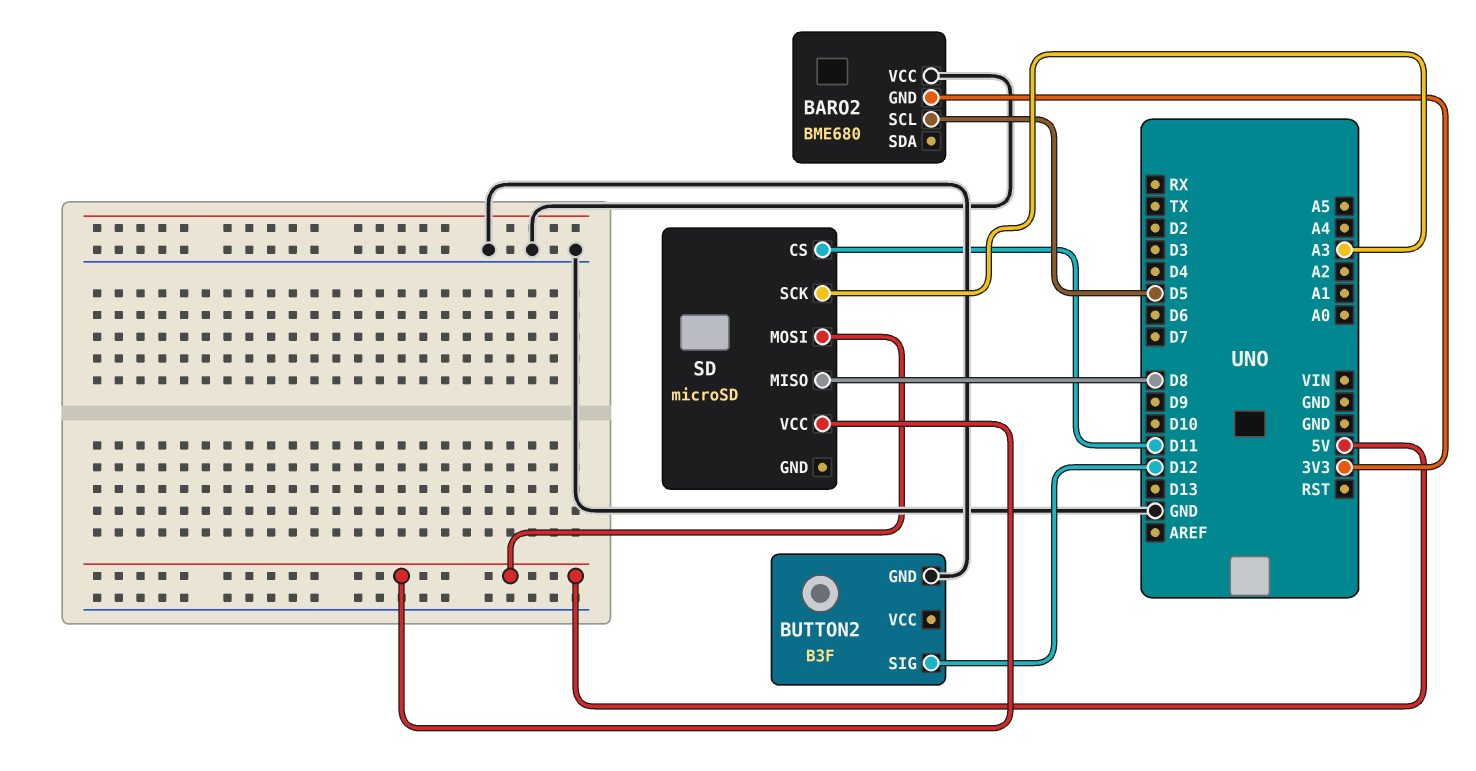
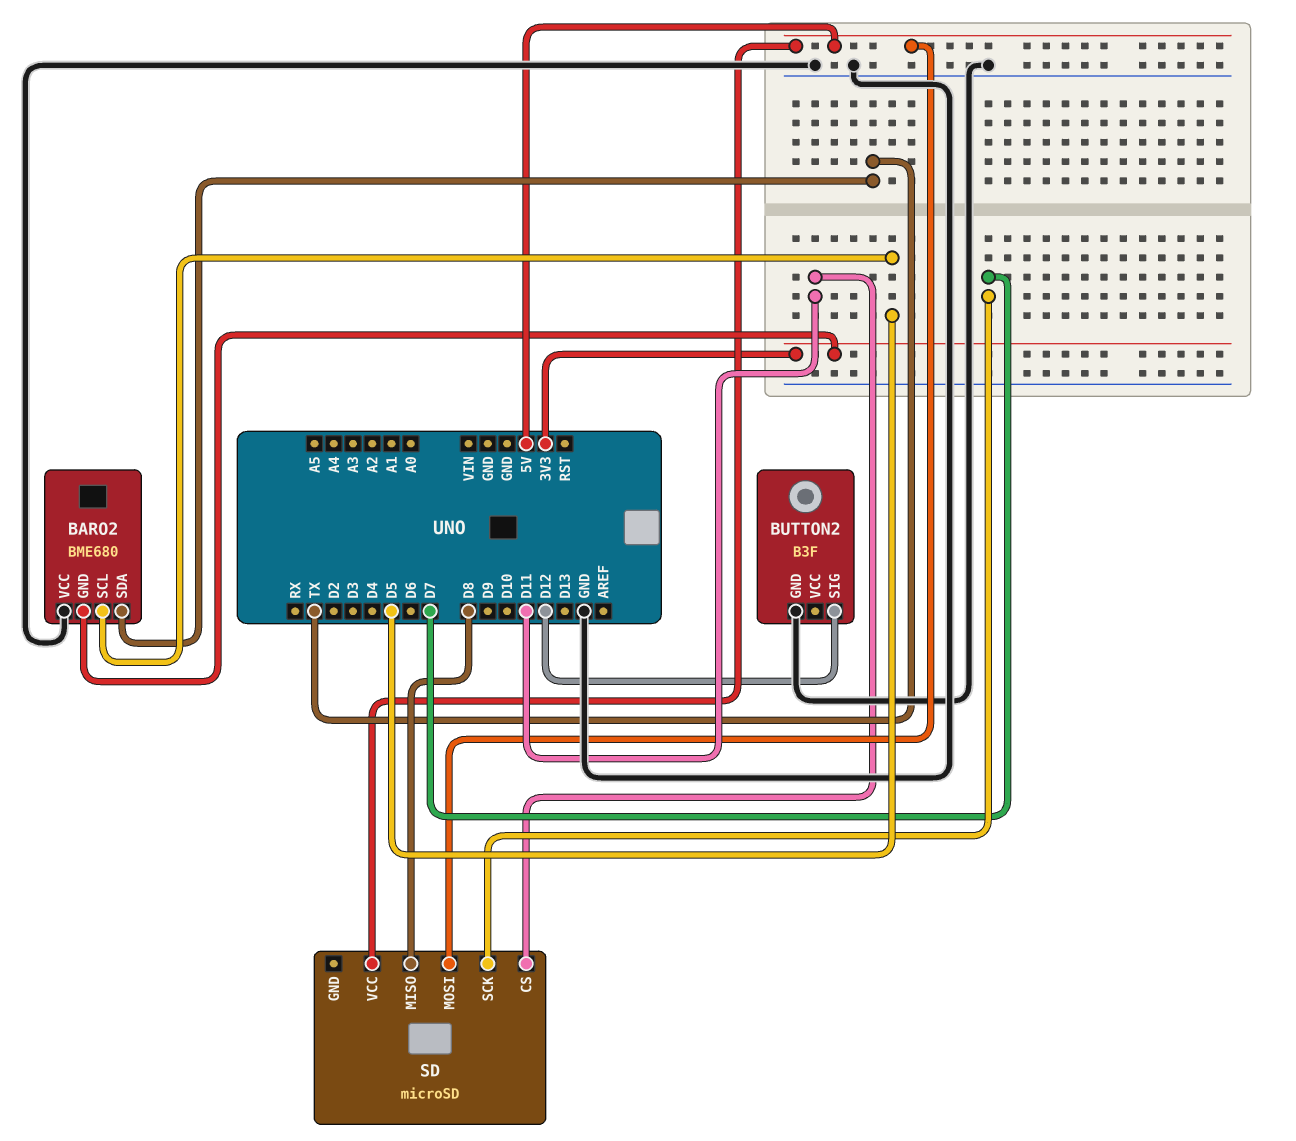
BARO2 pin SDA: none -> TX
SD pin SCK: A3 -> D7

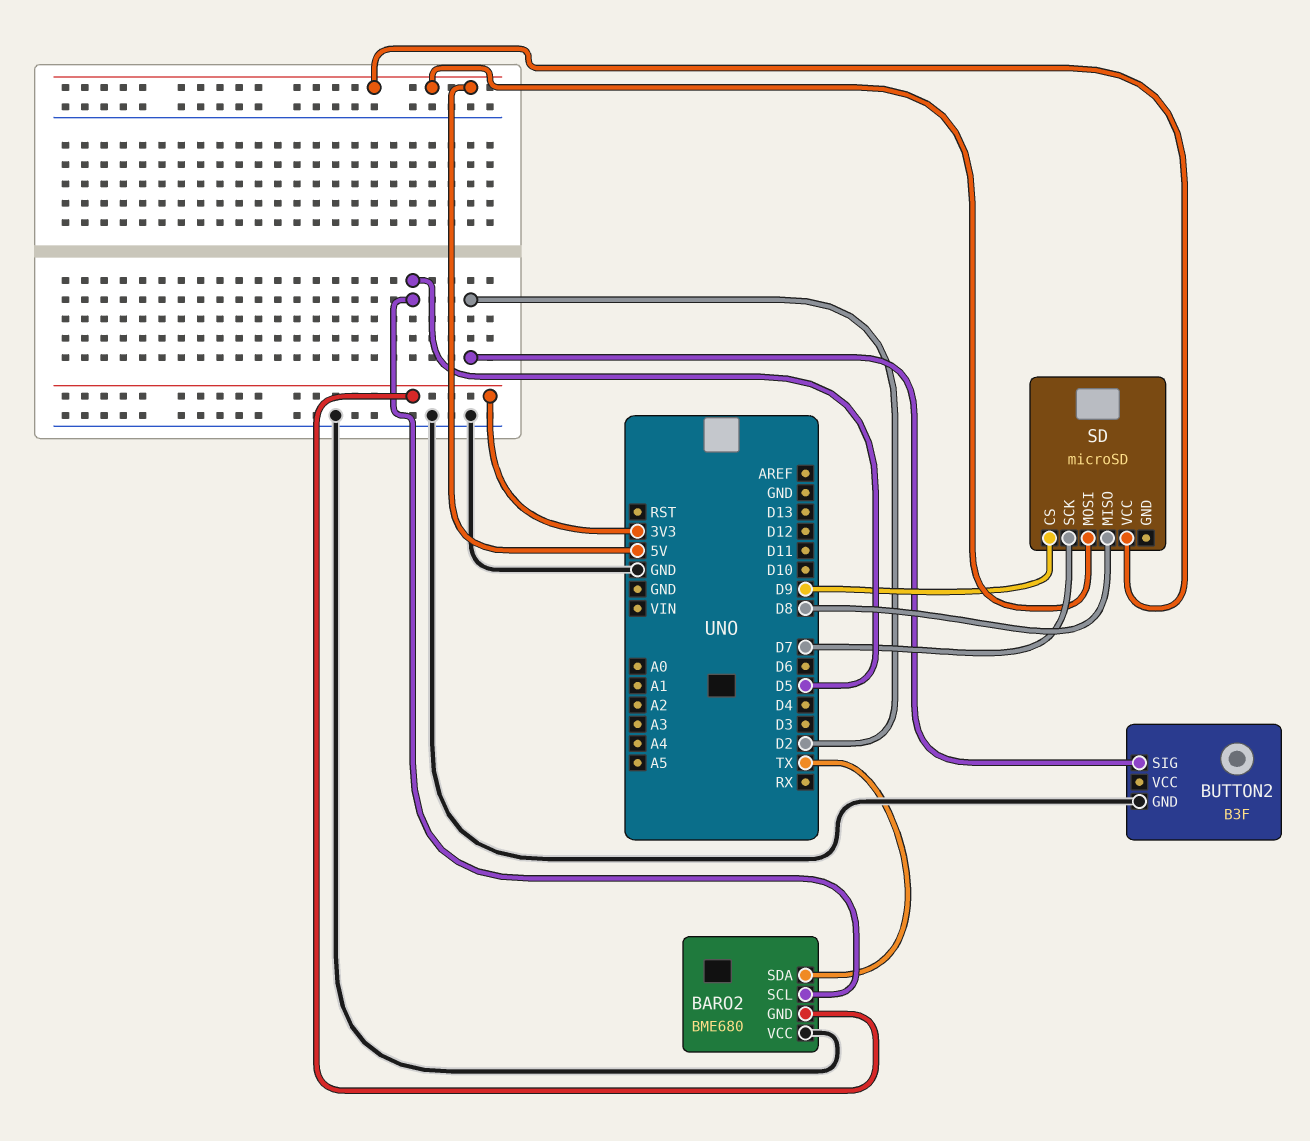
BUTTON2 pin SIG: D12 -> D2
SD pin CS: D11 -> D9

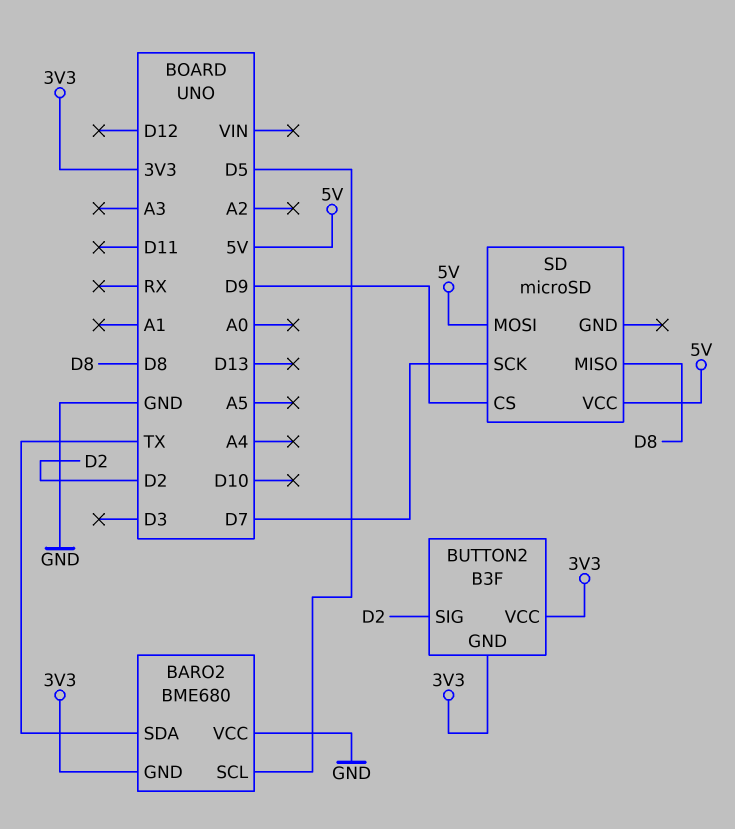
BUTTON2 pin GND: GND -> 3V3
BUTTON2 pin VCC: none -> 3V3

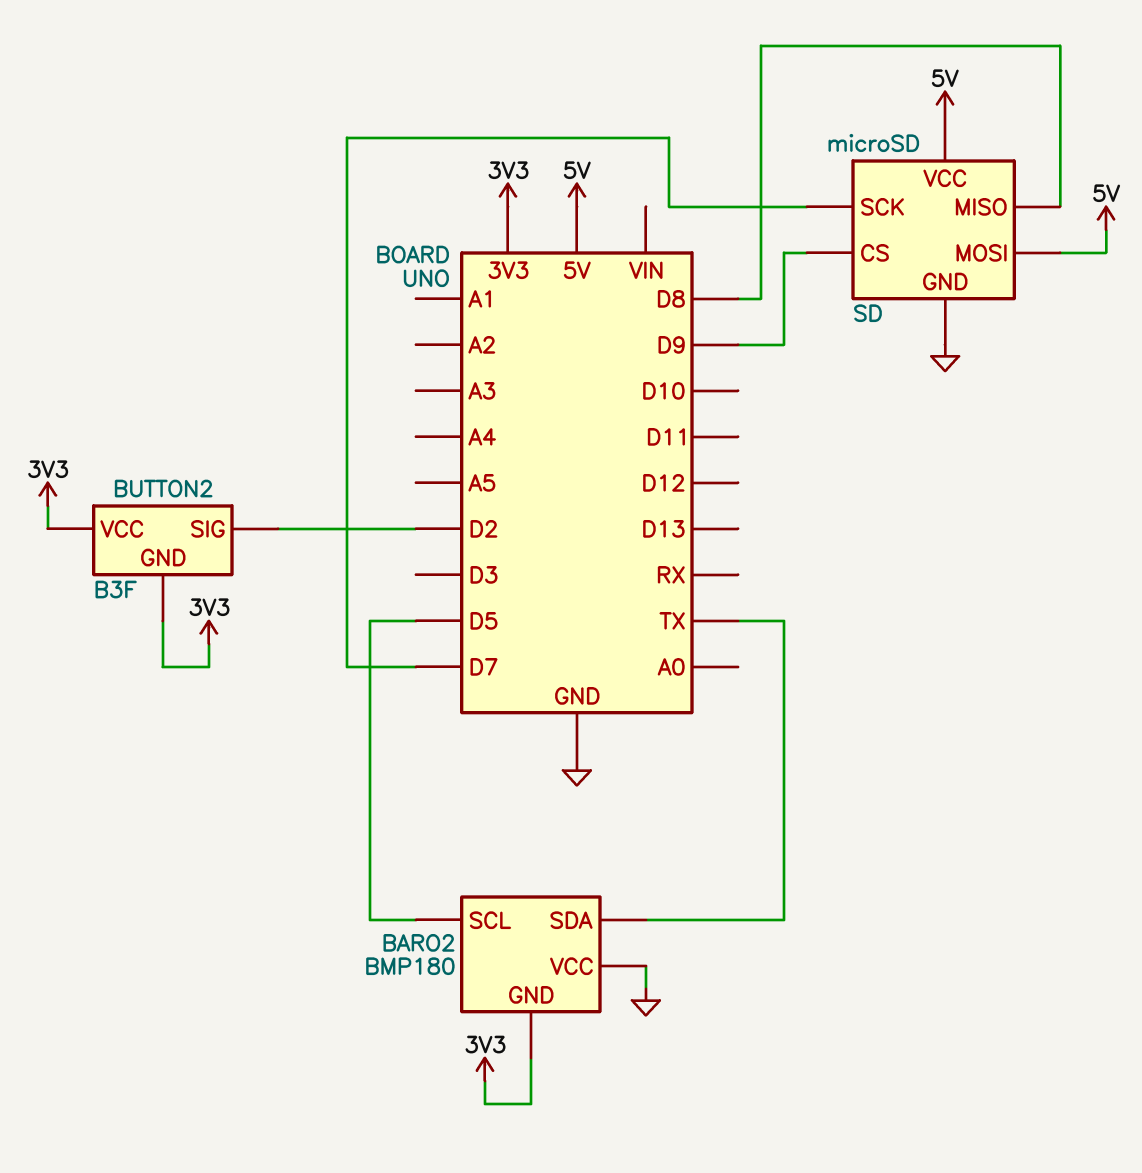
BARO2: BME680 -> BMP180
SD pin GND: none -> GND

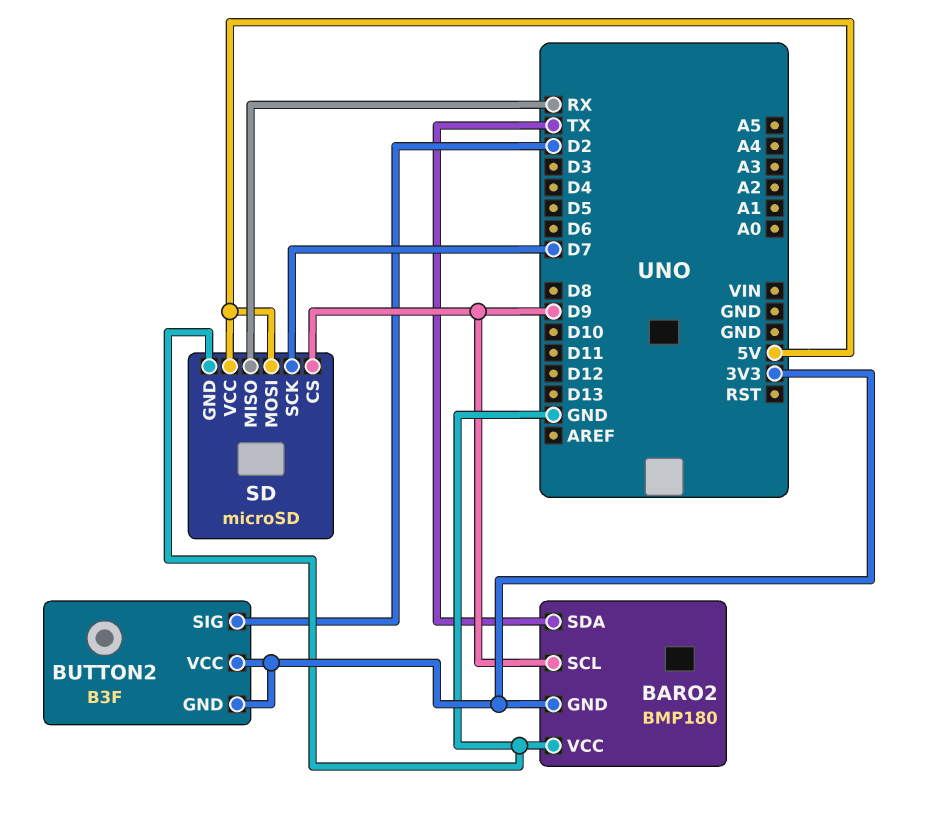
BARO2 pin SCL: D5 -> D9
SD pin MISO: D8 -> RX

